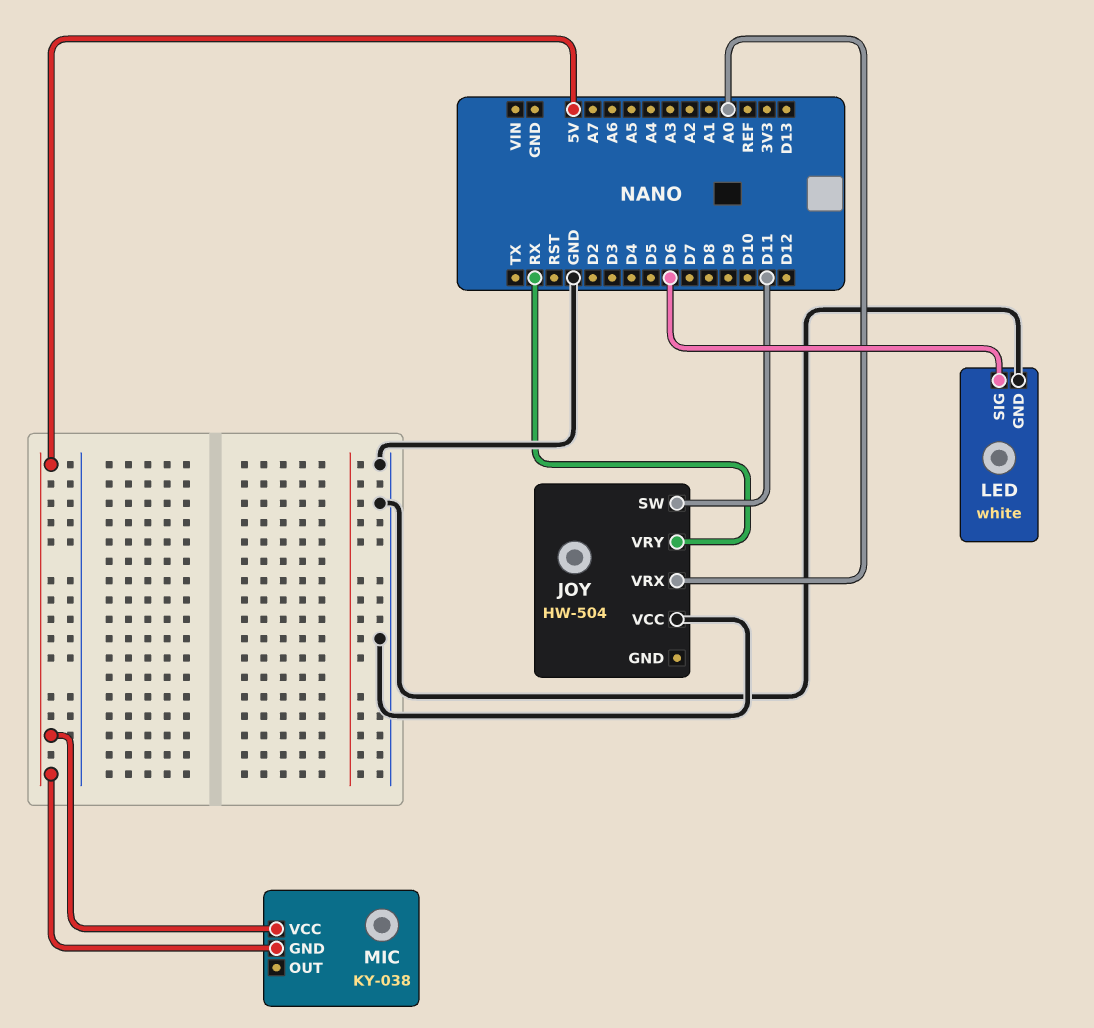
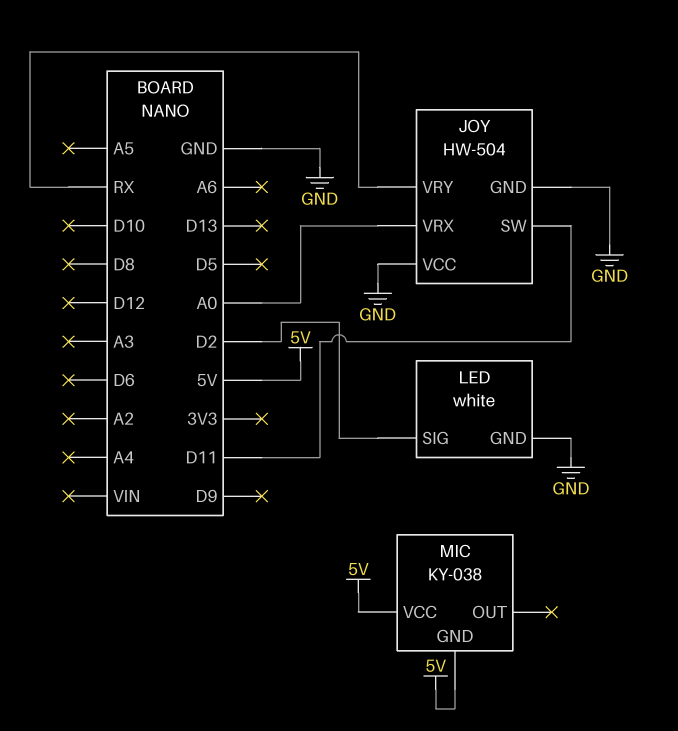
JOY pin GND: none -> GND
LED pin SIG: D6 -> D2

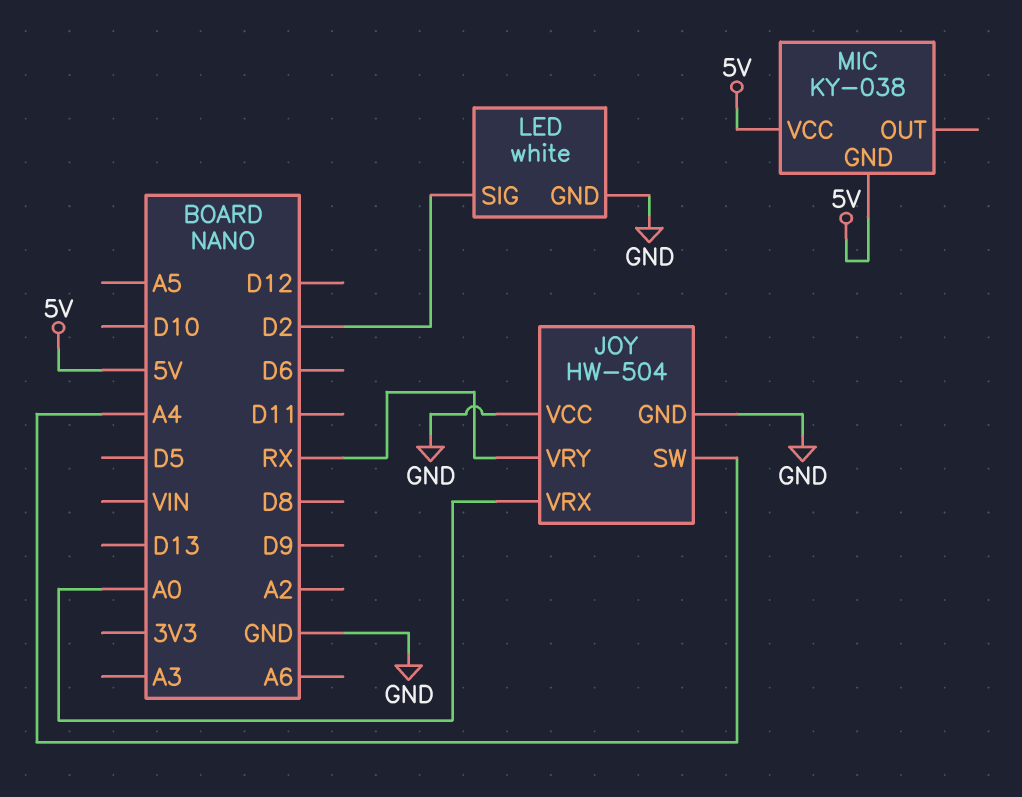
JOY pin SW: D11 -> A4

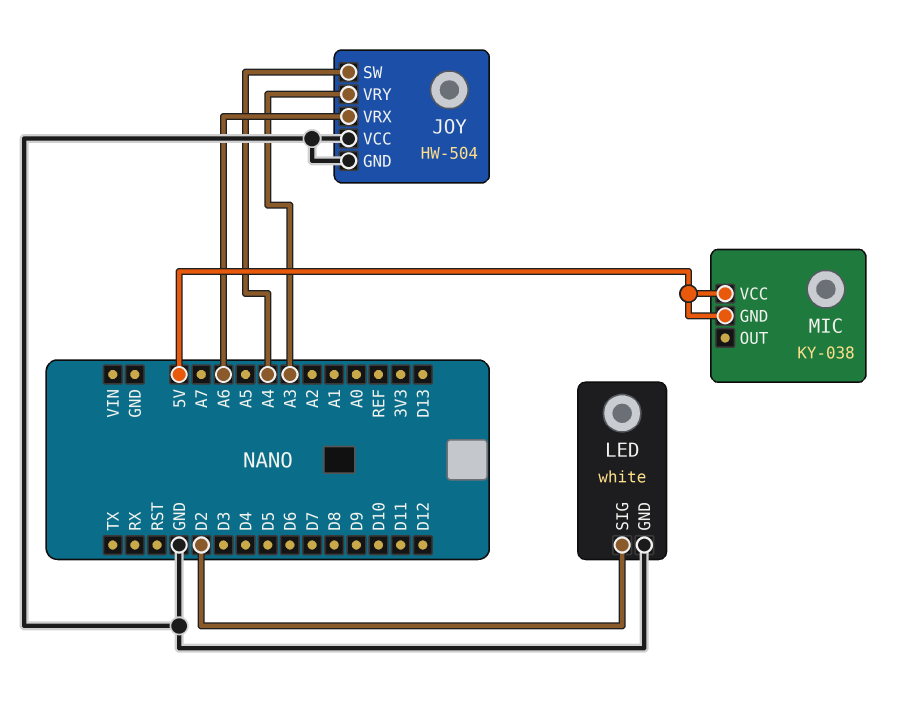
JOY pin VRX: A0 -> A6
JOY pin VRY: RX -> A3

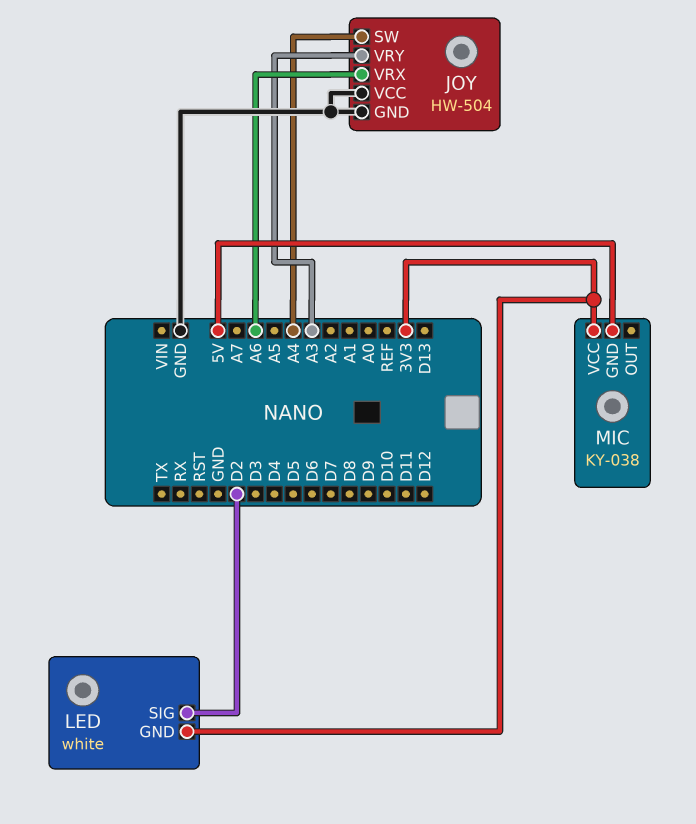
LED pin GND: GND -> 3V3
MIC pin VCC: 5V -> 3V3

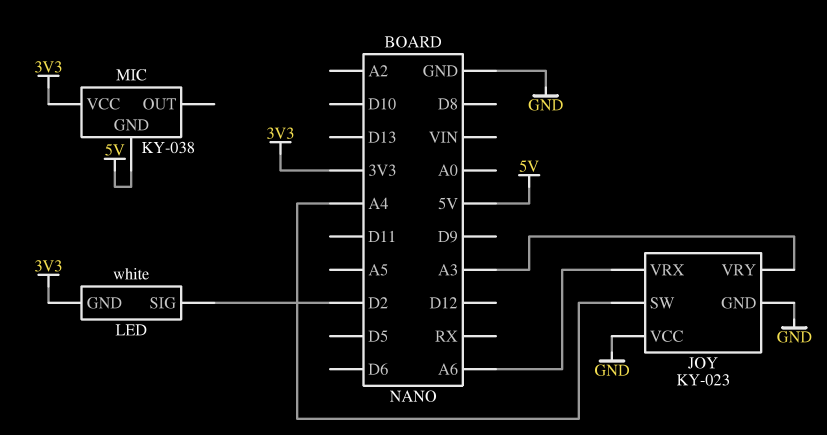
JOY: HW-504 -> KY-023

